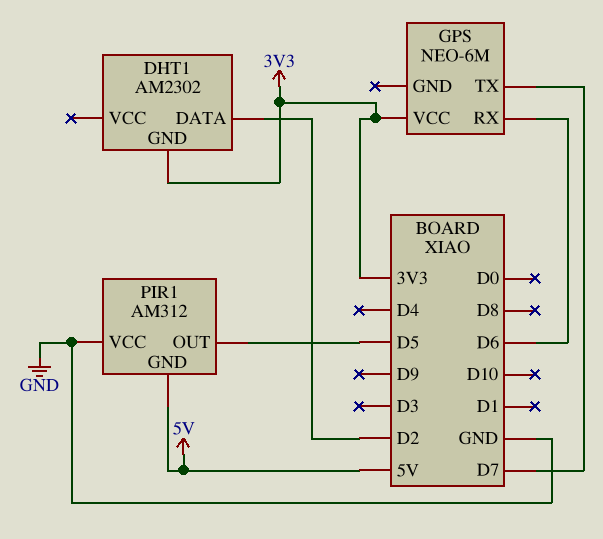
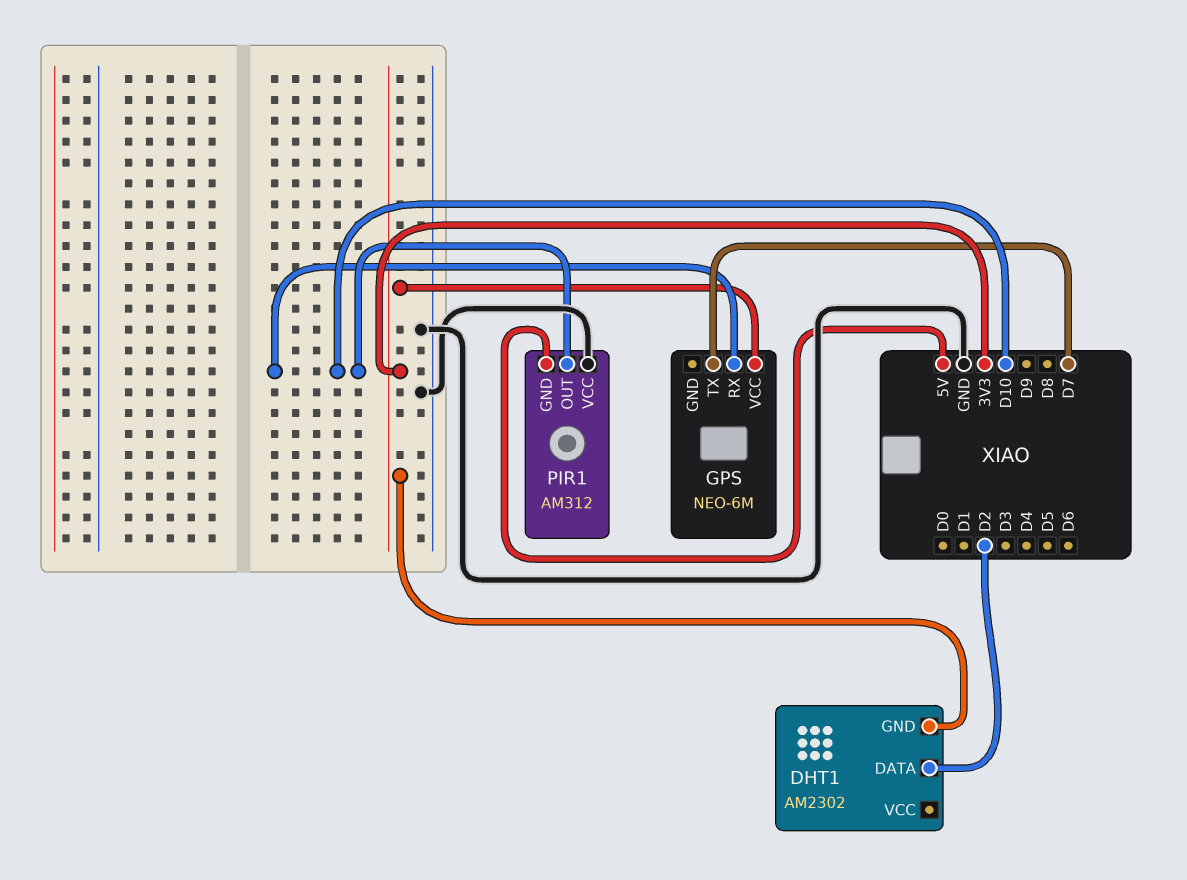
GPS pin RX: D6 -> D10
PIR1 pin OUT: D5 -> D10

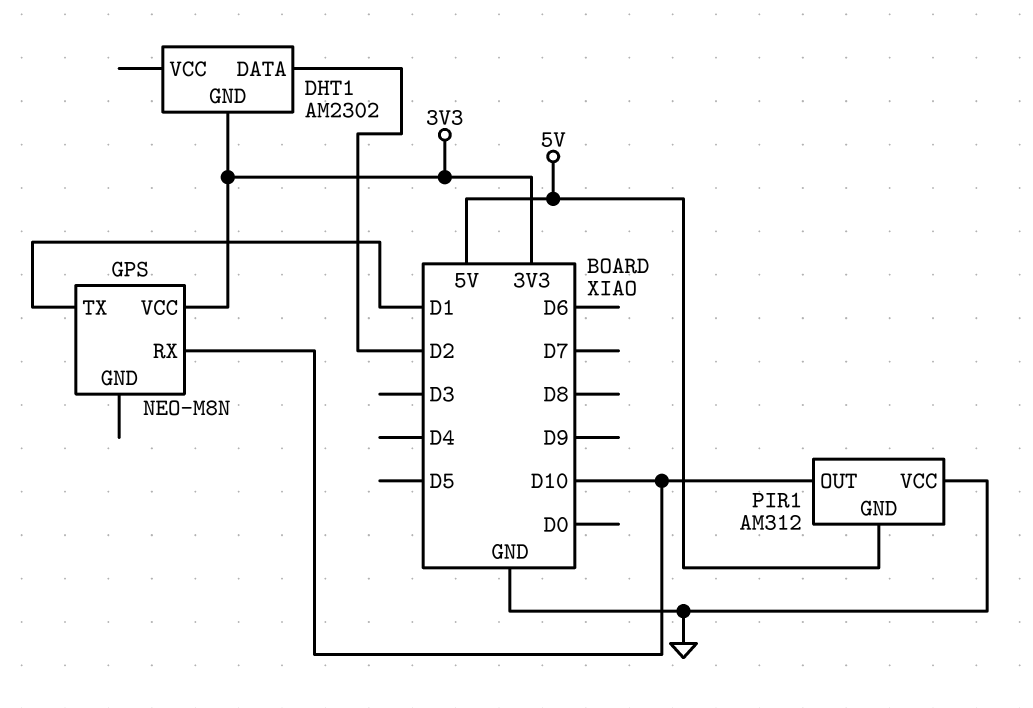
GPS: NEO-6M -> NEO-M8N
GPS pin TX: D7 -> D1

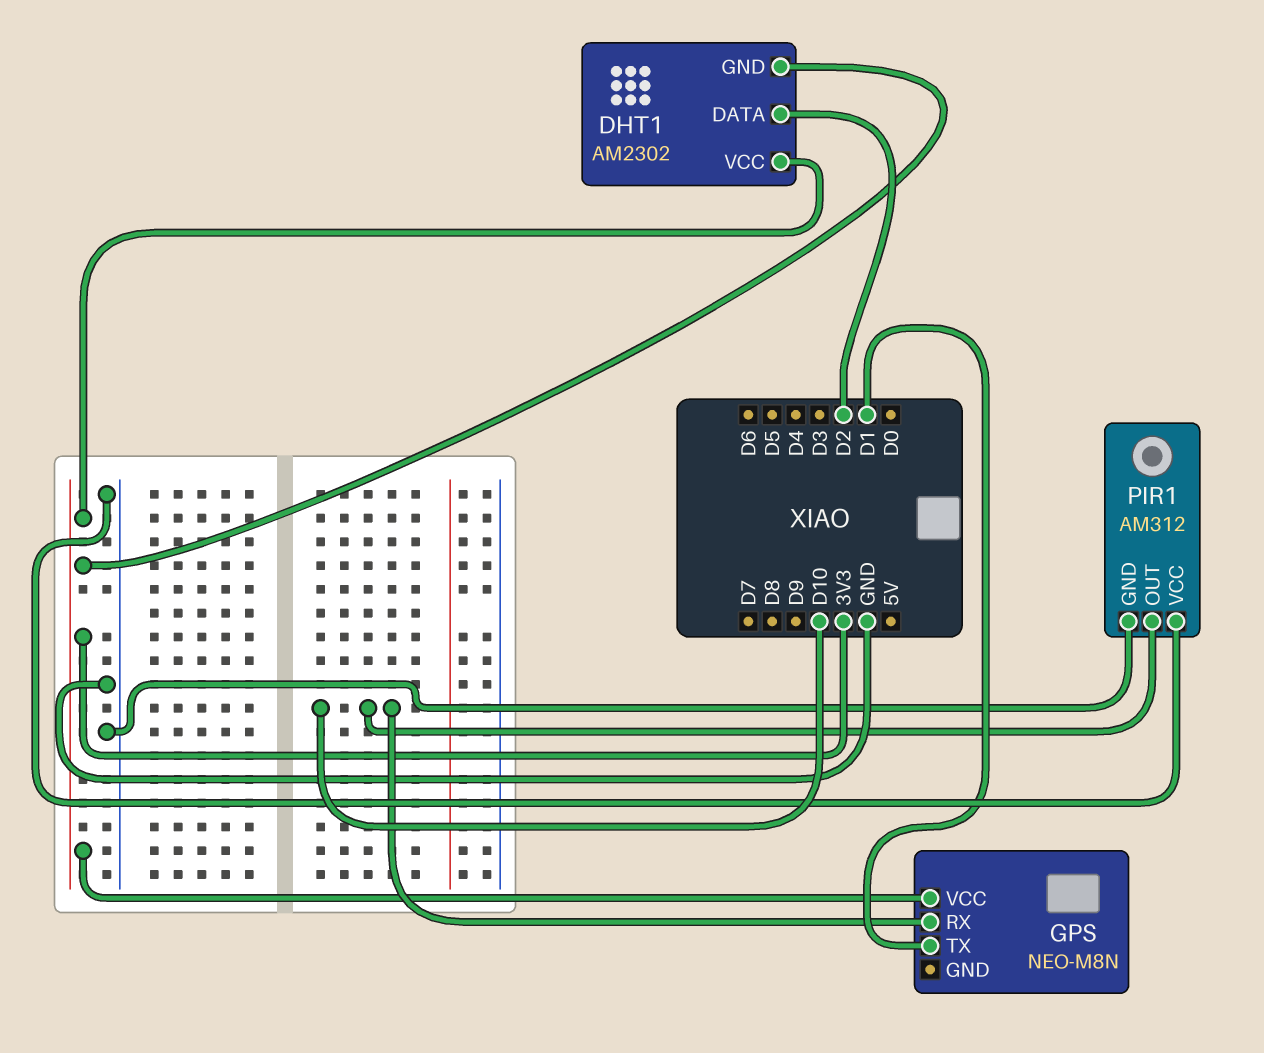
DHT1 pin VCC: none -> 3V3
PIR1 pin GND: 5V -> GND

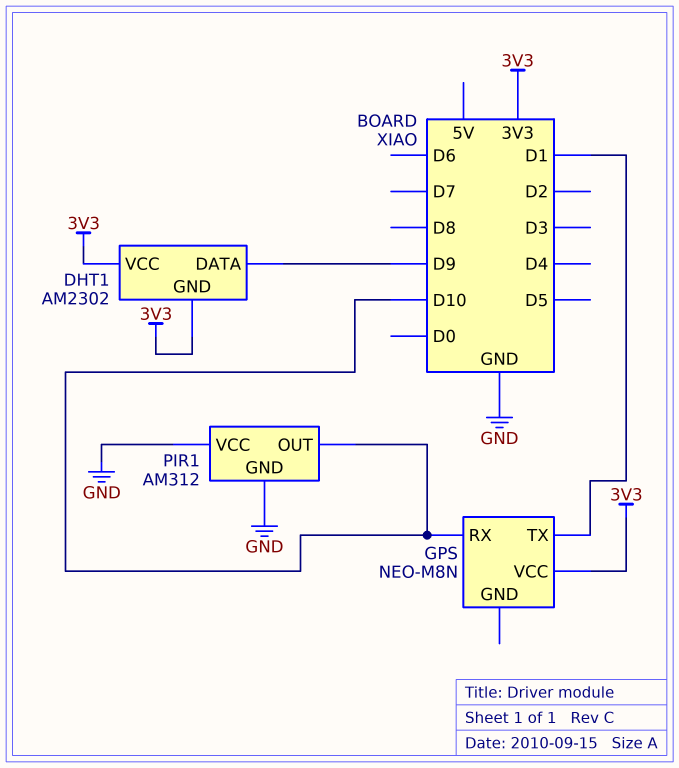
DHT1 pin DATA: D2 -> D9

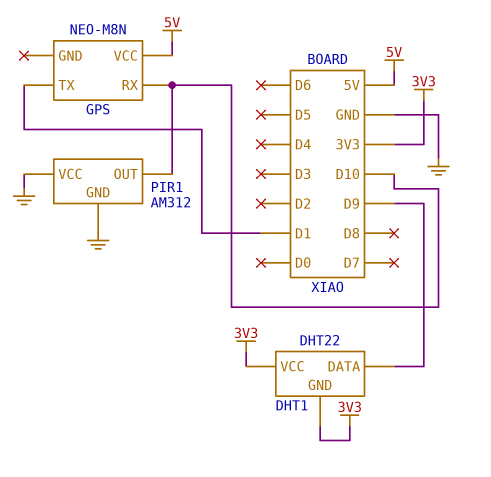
DHT1: AM2302 -> DHT22
GPS pin VCC: 3V3 -> 5V

